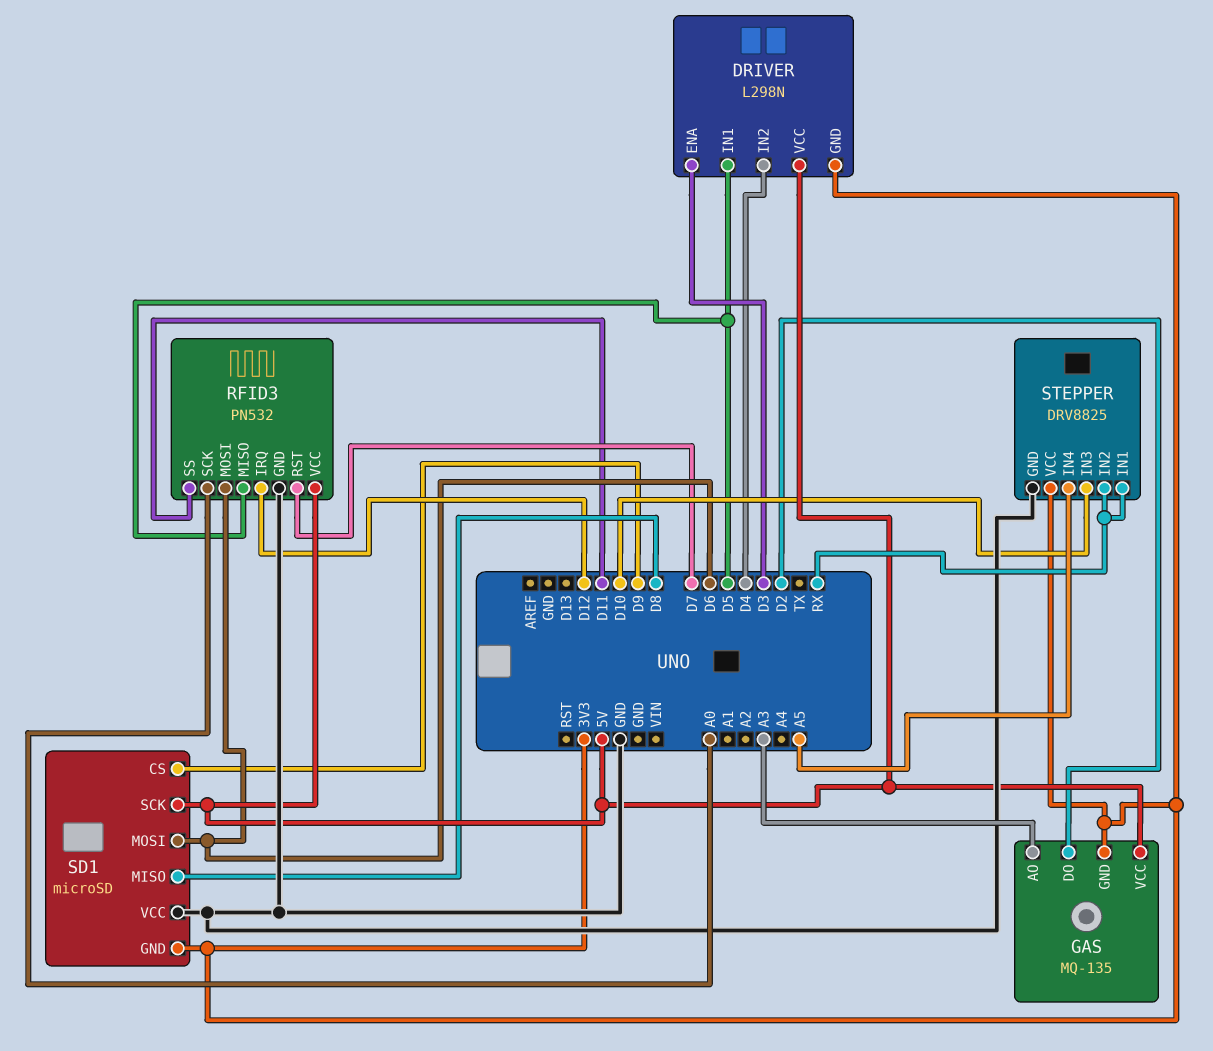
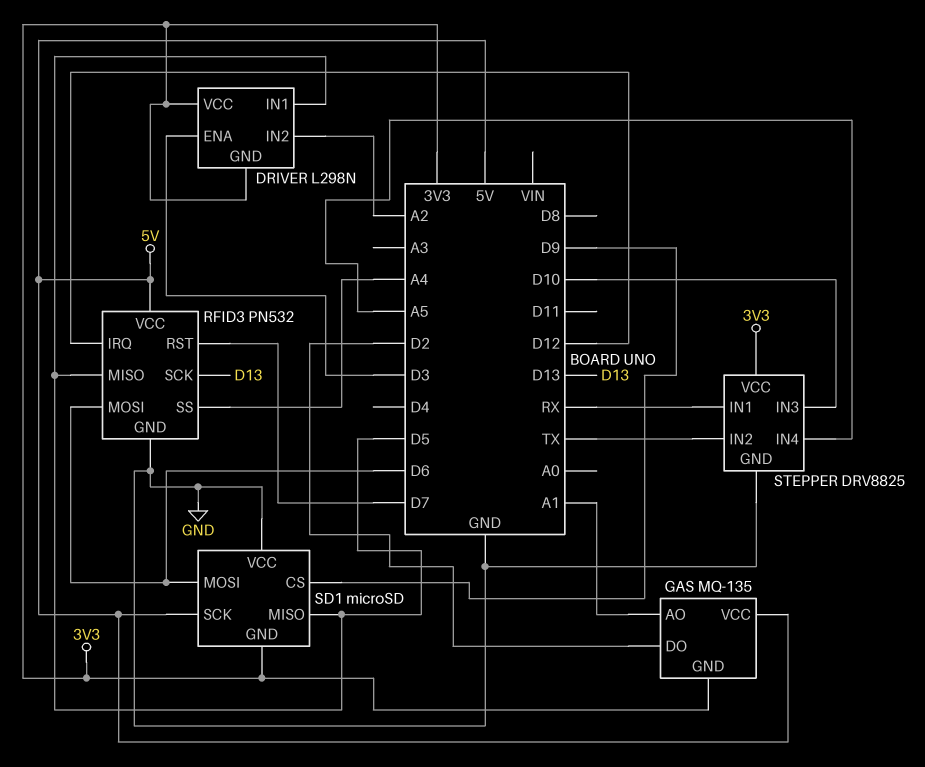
DRIVER pin IN2: D4 -> A2
DRIVER pin VCC: 5V -> 3V3
GAS pin AO: A3 -> A1
RFID3 pin SCK: A0 -> D13
RFID3 pin SS: D11 -> A4
SD1 pin MISO: D8 -> D5
STEPPER pin IN2: RX -> TX

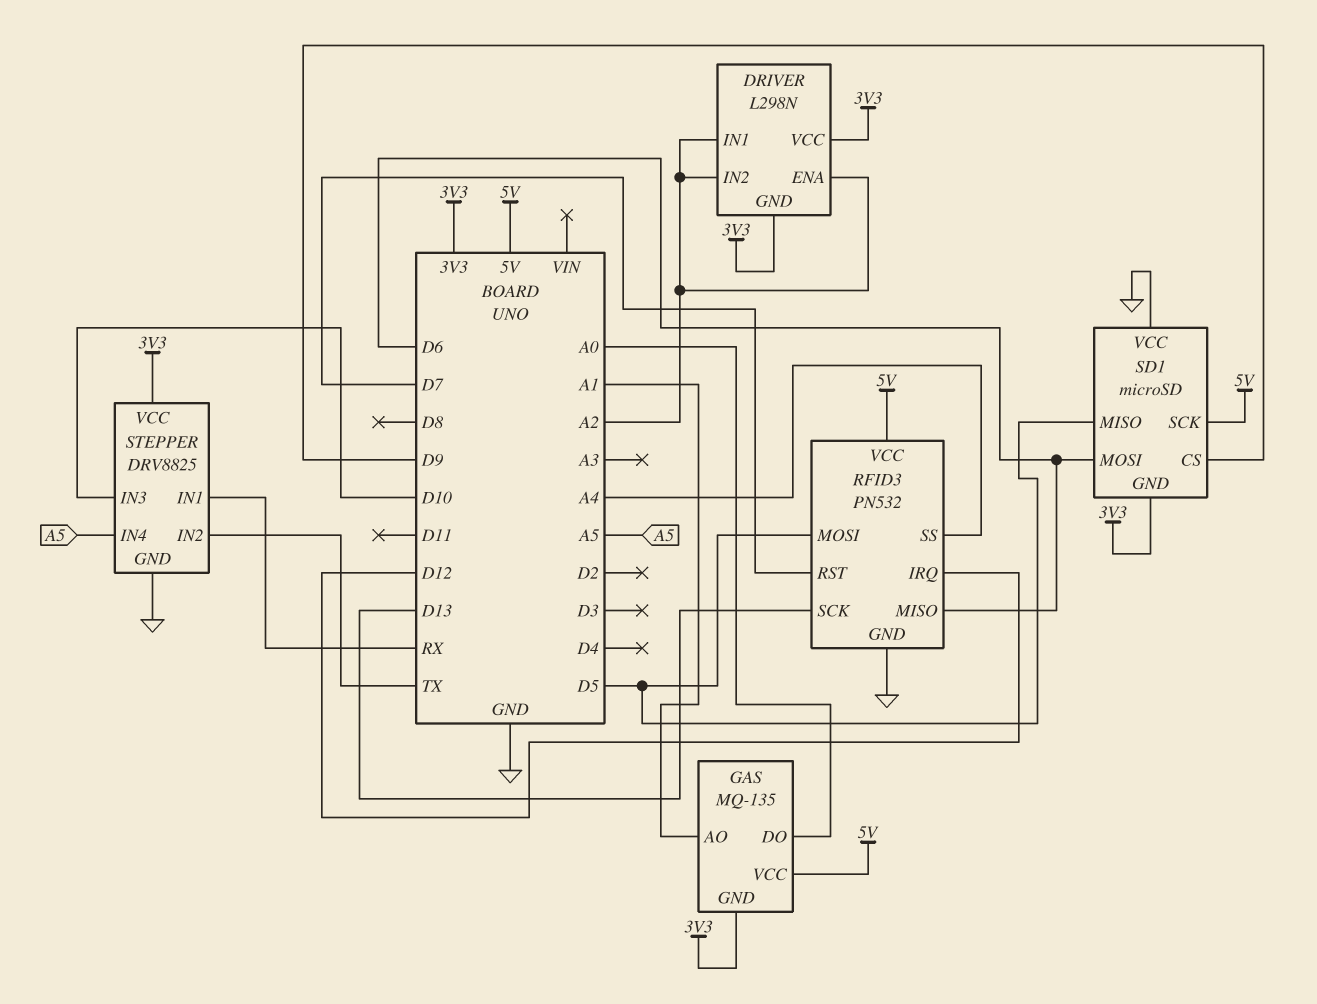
DRIVER pin ENA: D3 -> A2
DRIVER pin IN1: D5 -> A2
GAS pin DO: D2 -> A0
RFID3 pin MISO: D5 -> D6
RFID3 pin MOSI: D6 -> D5

